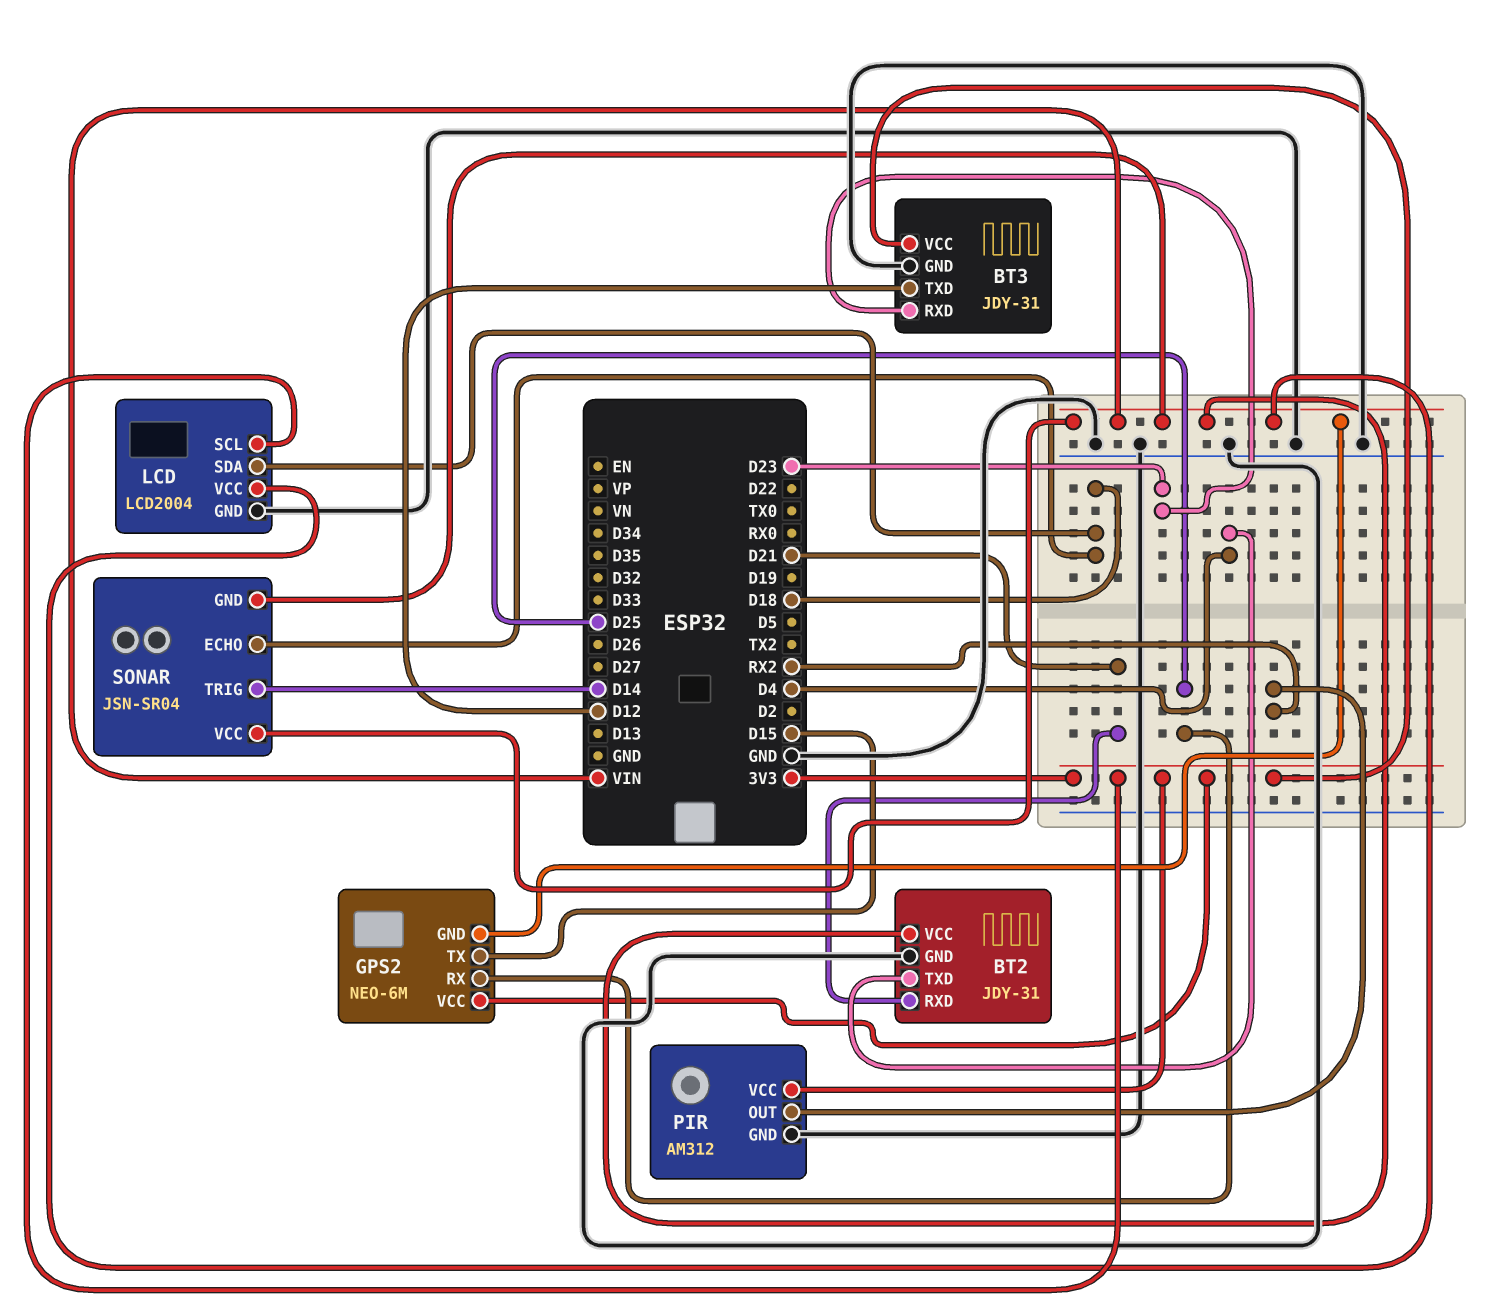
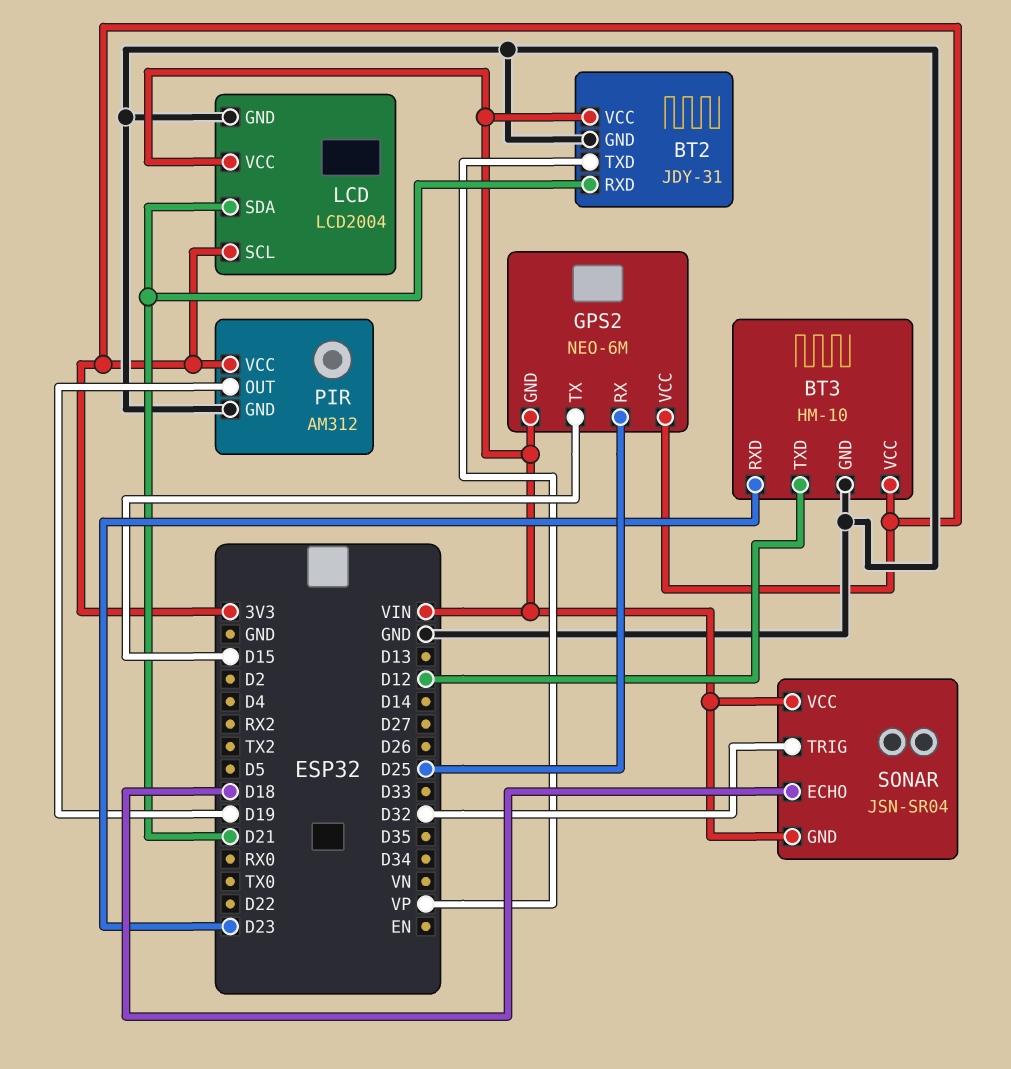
BT2 pin TXD: D4 -> VP
BT3: JDY-31 -> HM-10
LCD pin SDA: D18 -> D21
PIR pin OUT: RX2 -> D19
SONAR pin TRIG: D14 -> D32

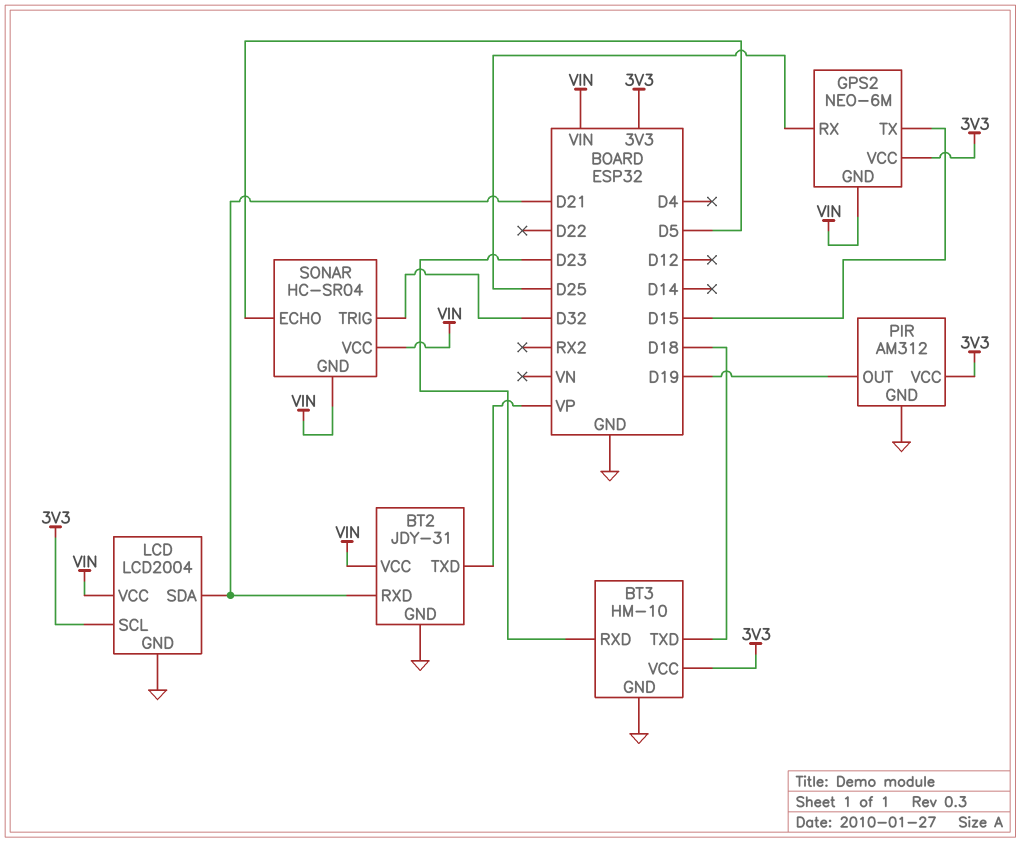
BT3 pin TXD: D12 -> D18
SONAR: JSN-SR04 -> HC-SR04
SONAR pin ECHO: D18 -> D5

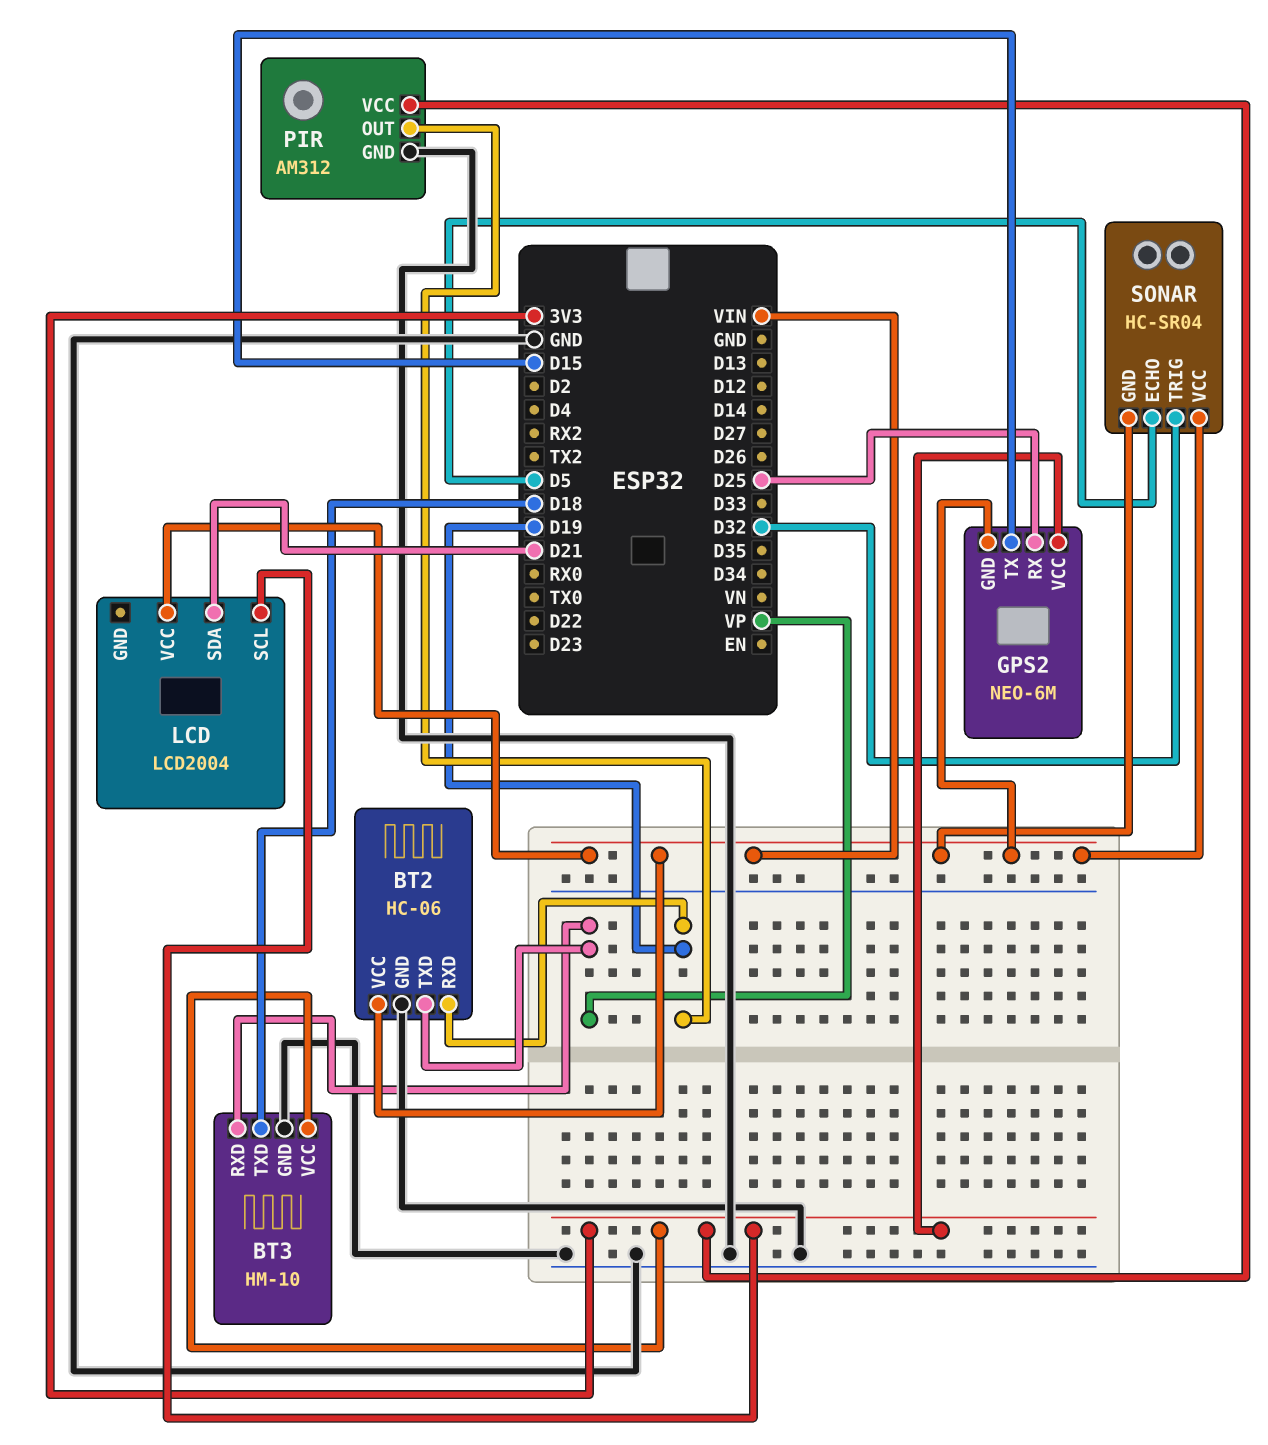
BT2: JDY-31 -> HC-06
BT2 pin RXD: D21 -> D19
BT3 pin RXD: D23 -> VP
LCD pin GND: GND -> none

